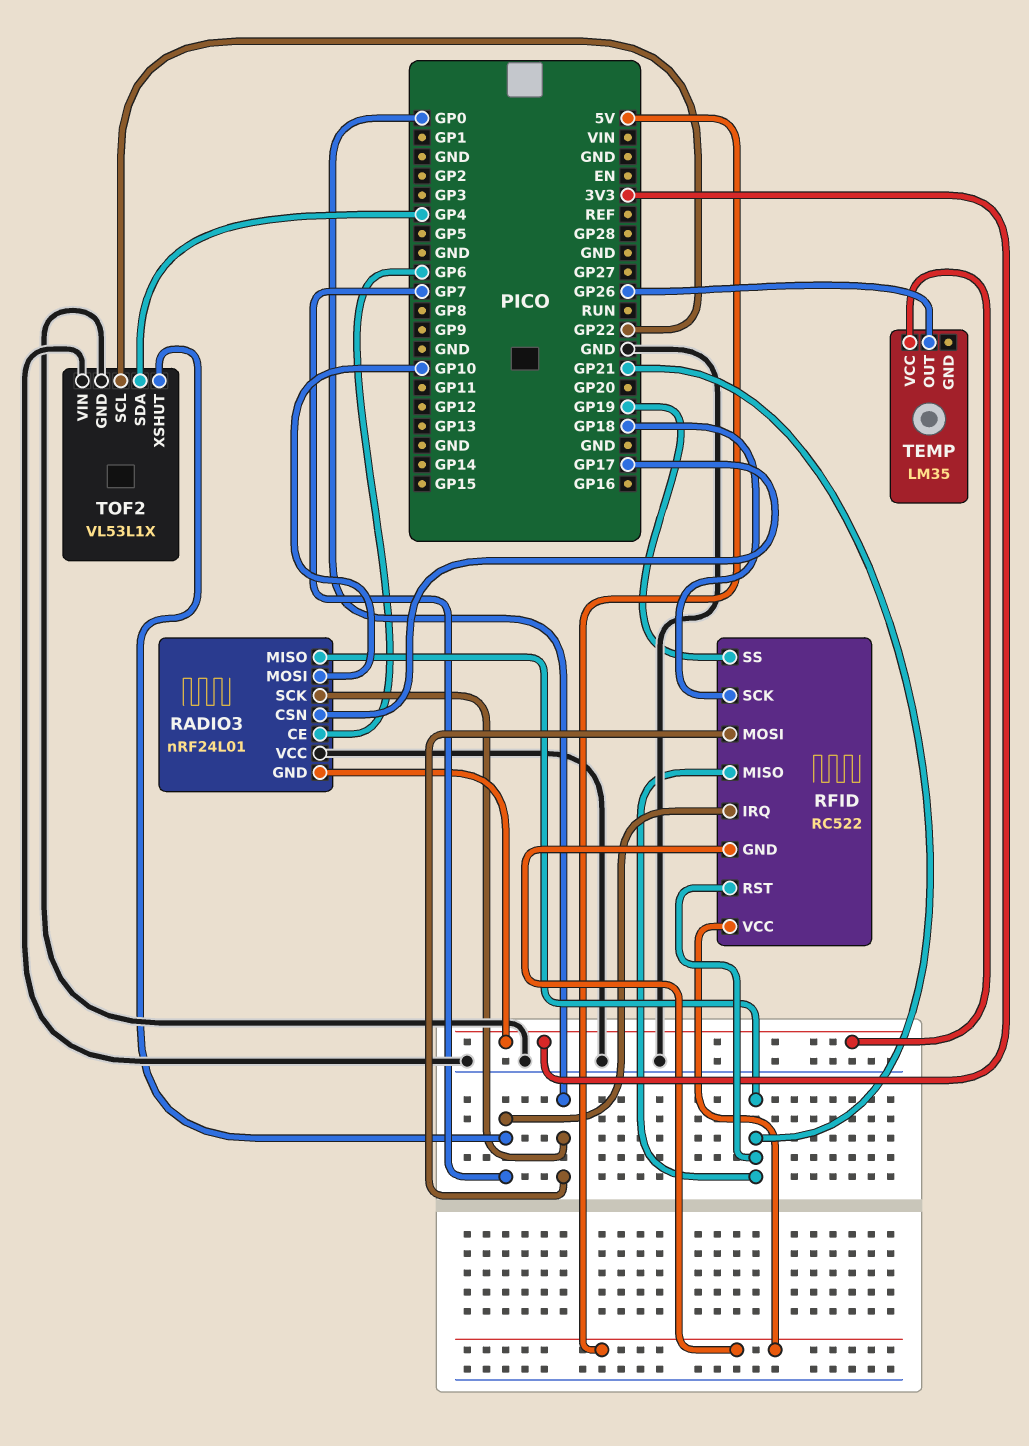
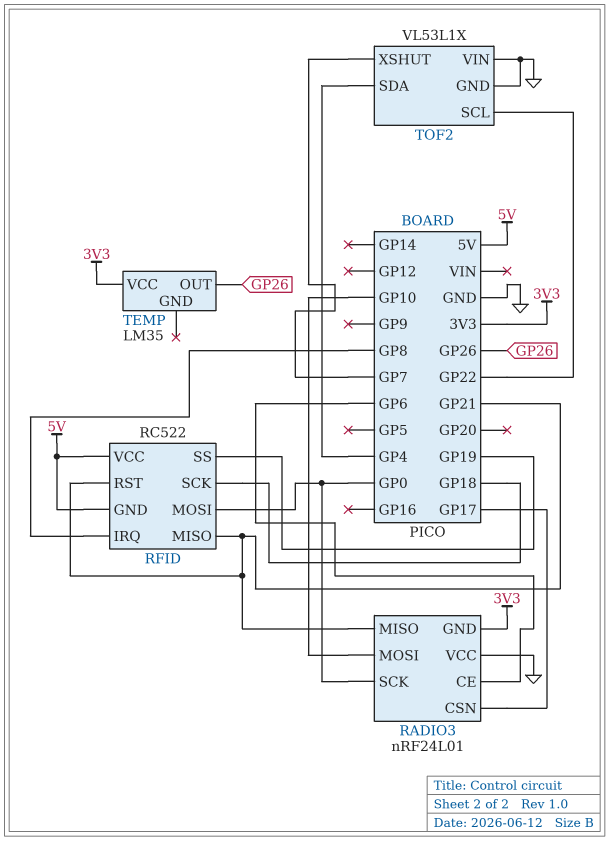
RFID pin IRQ: GP7 -> GP8

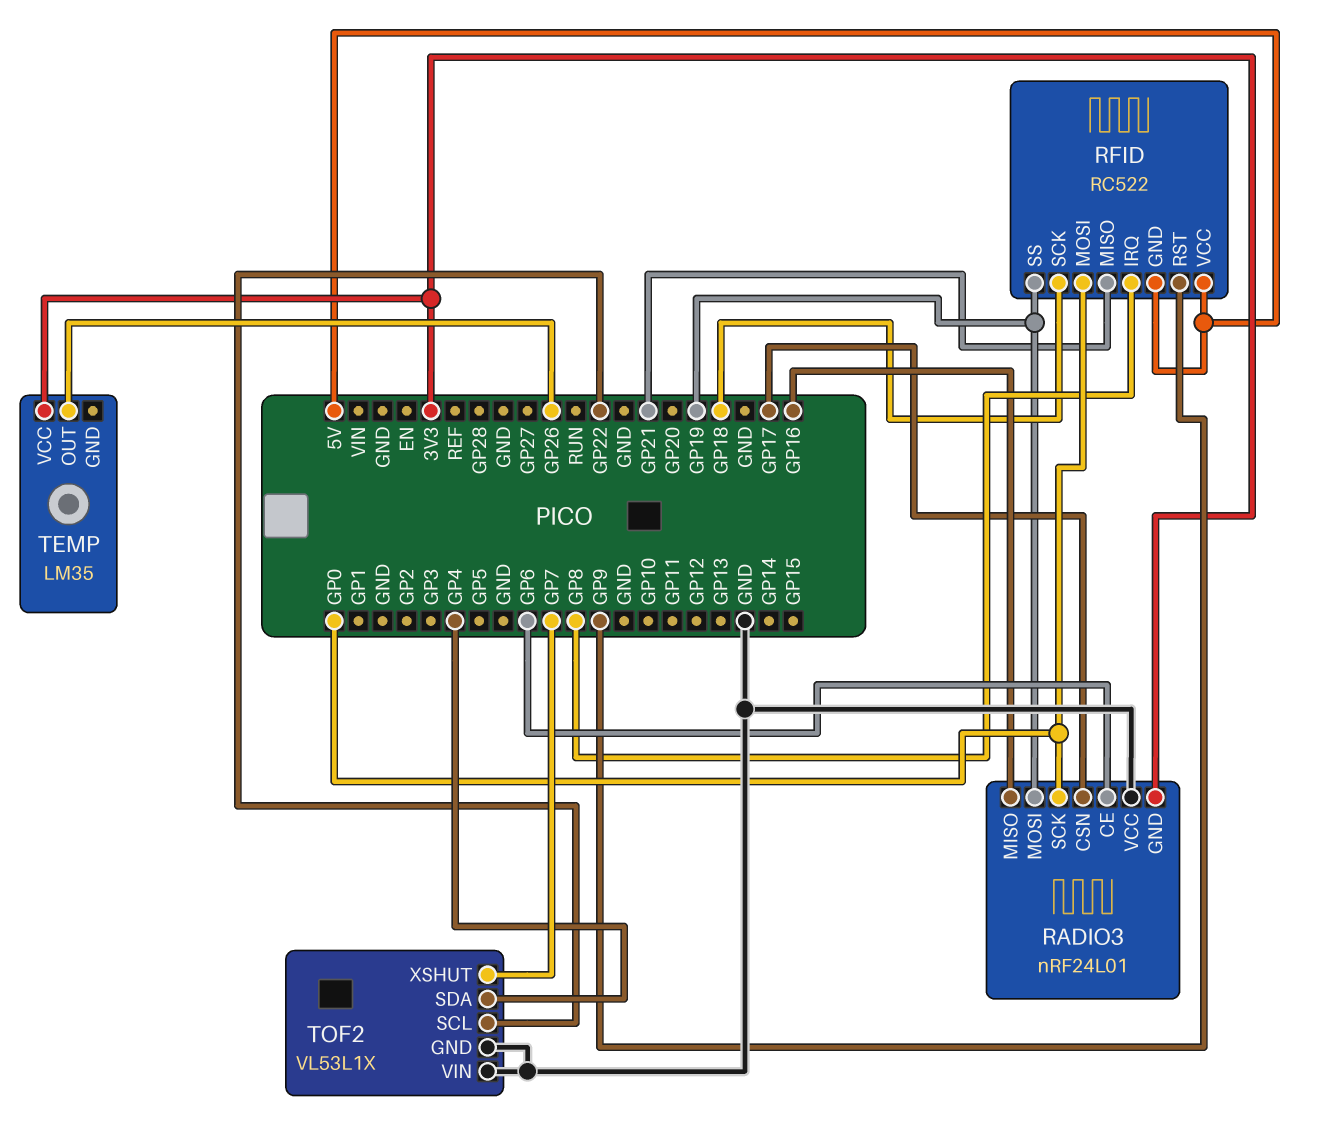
RADIO3 pin MISO: GP21 -> GP16
RADIO3 pin MOSI: GP10 -> GP19
RFID pin RST: GP21 -> GP9

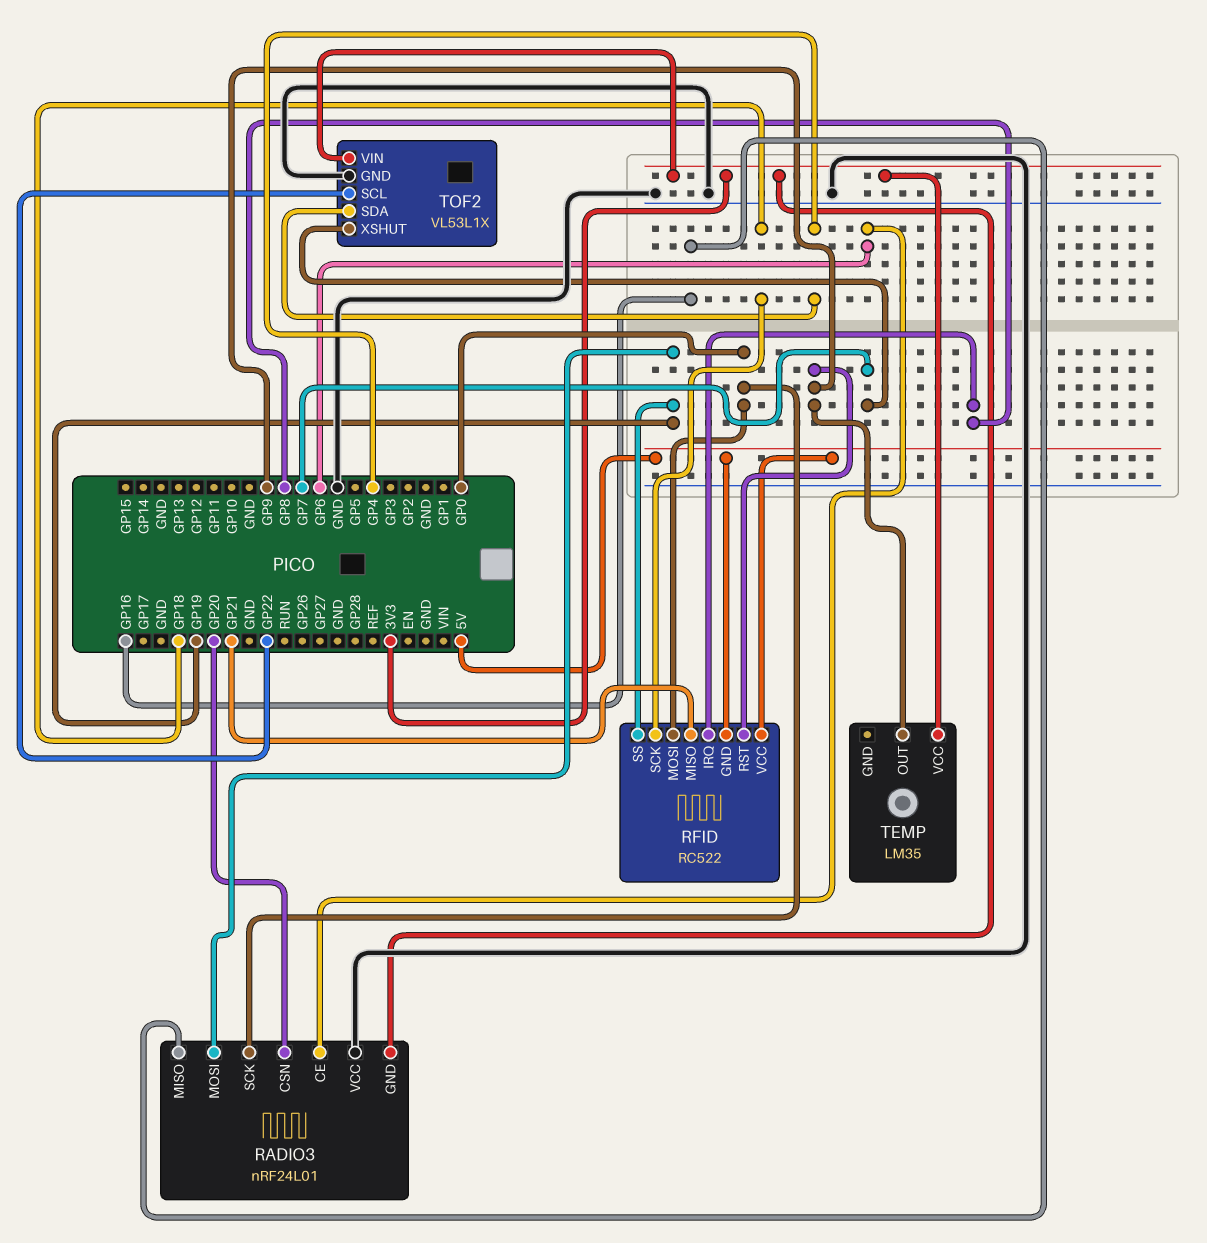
RADIO3 pin CSN: GP17 -> GP20
TEMP pin OUT: GP26 -> GP9
TOF2 pin VIN: GND -> 3V3

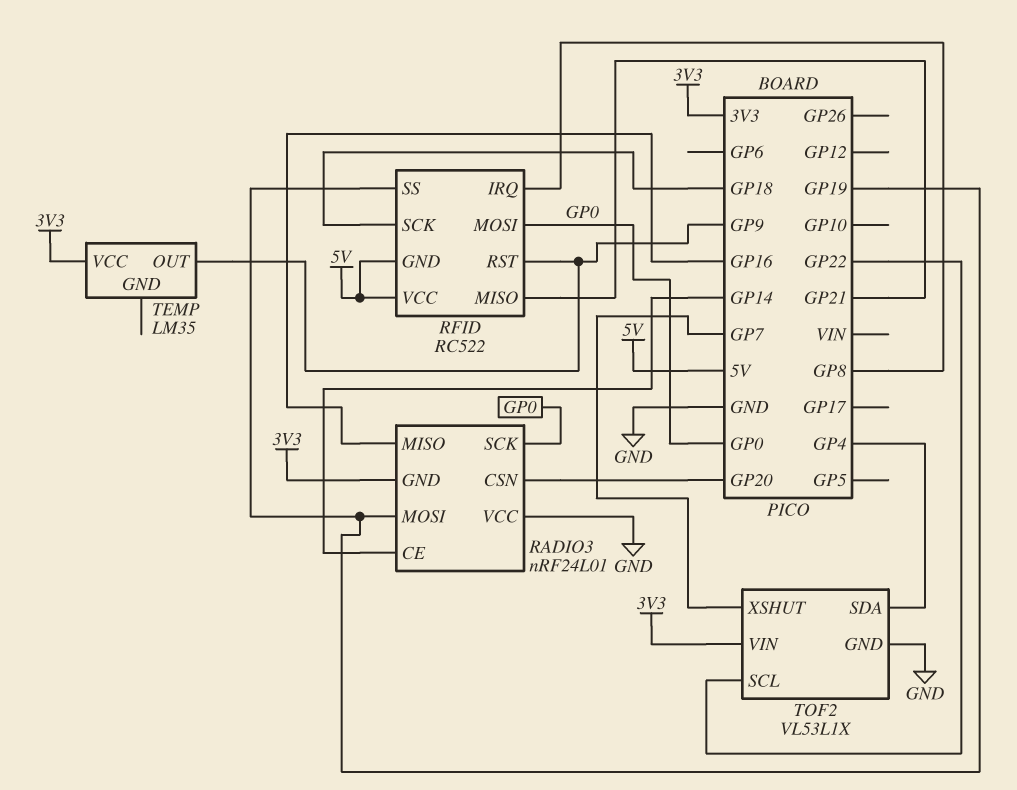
RADIO3 pin CE: GP6 -> GP14

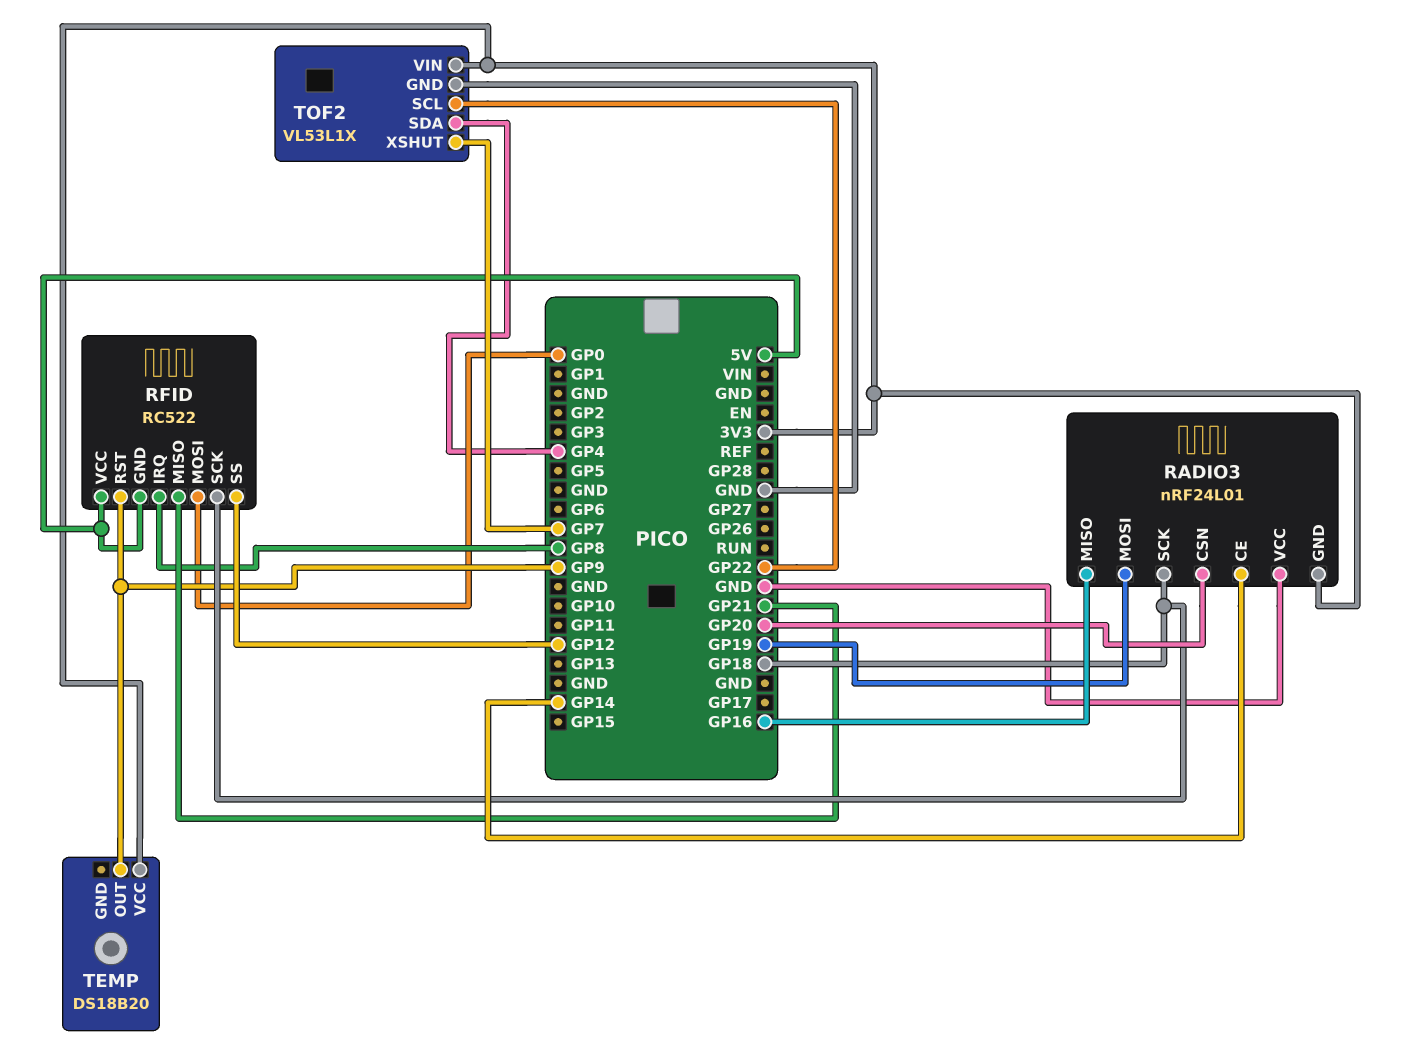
RADIO3 pin SCK: GP0 -> GP18
RFID pin SS: GP19 -> GP12
TEMP: LM35 -> DS18B20

